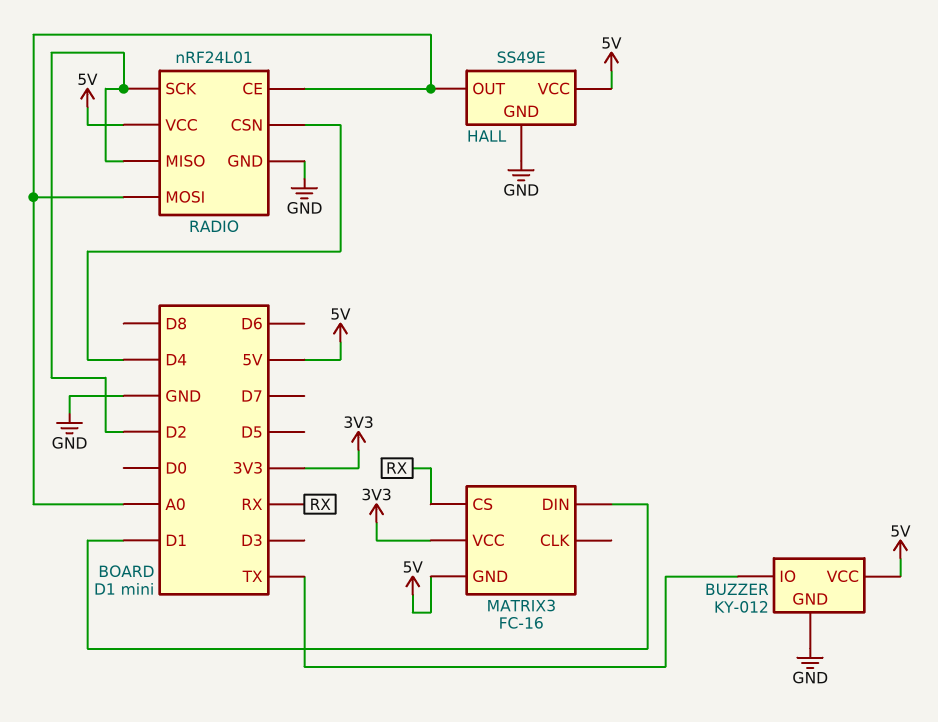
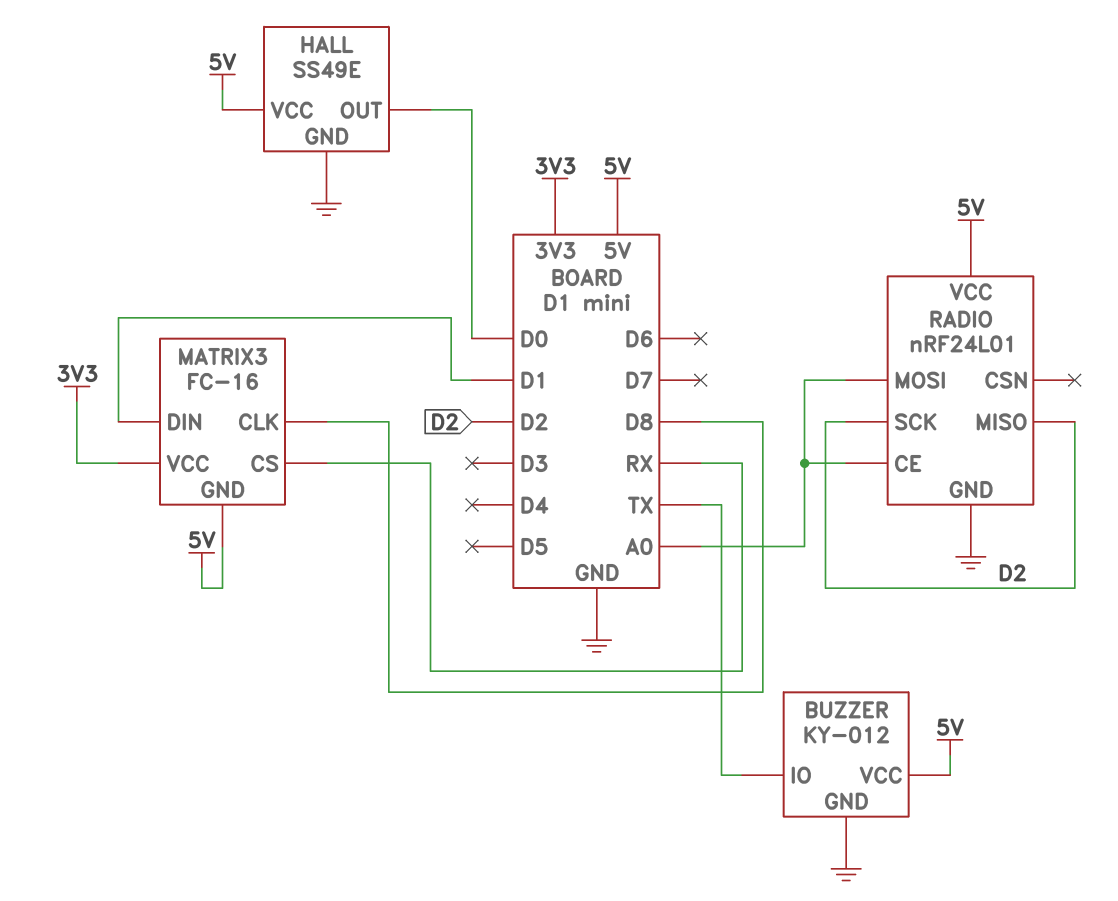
HALL pin OUT: A0 -> D0
MATRIX3 pin CLK: none -> D8
RADIO pin CSN: D4 -> none

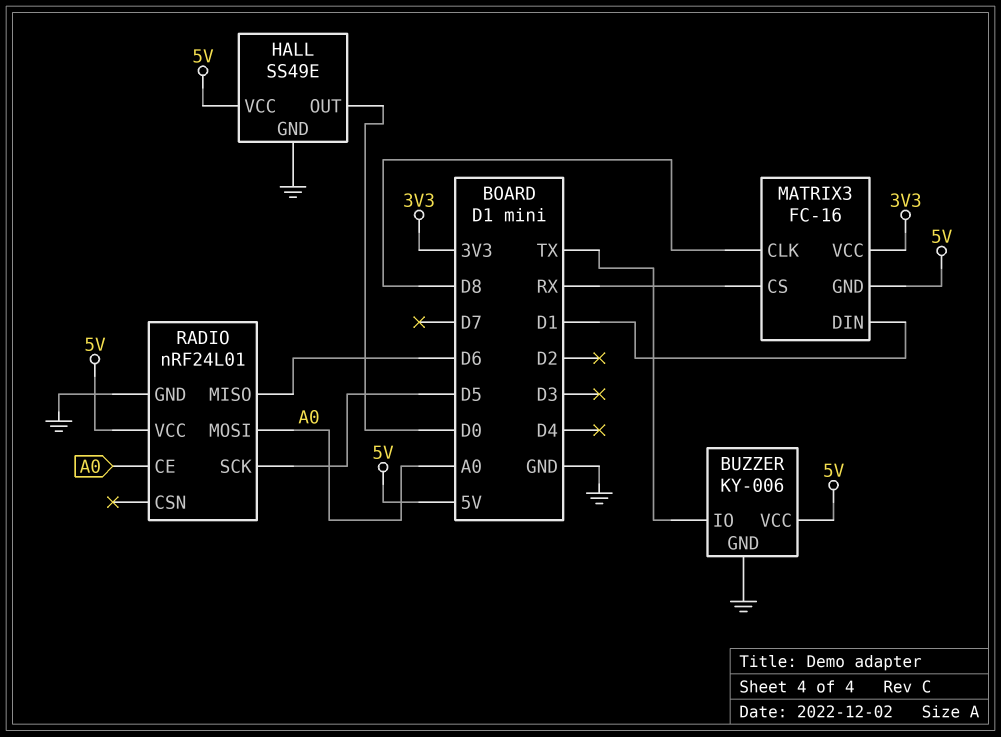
BUZZER: KY-012 -> KY-006
RADIO pin MISO: D2 -> D6
RADIO pin SCK: D2 -> D5

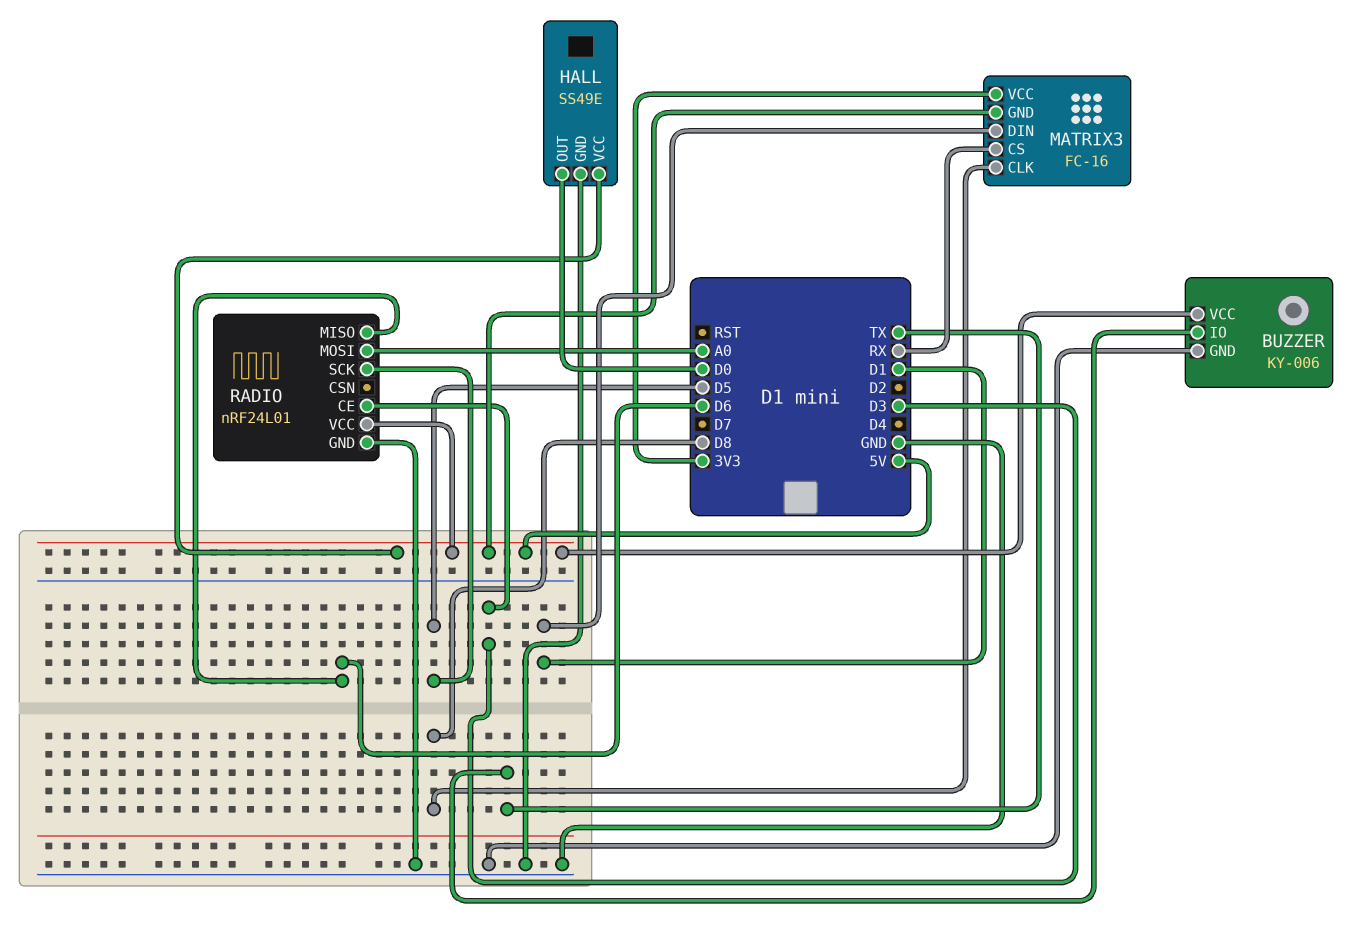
RADIO pin CE: A0 -> D3

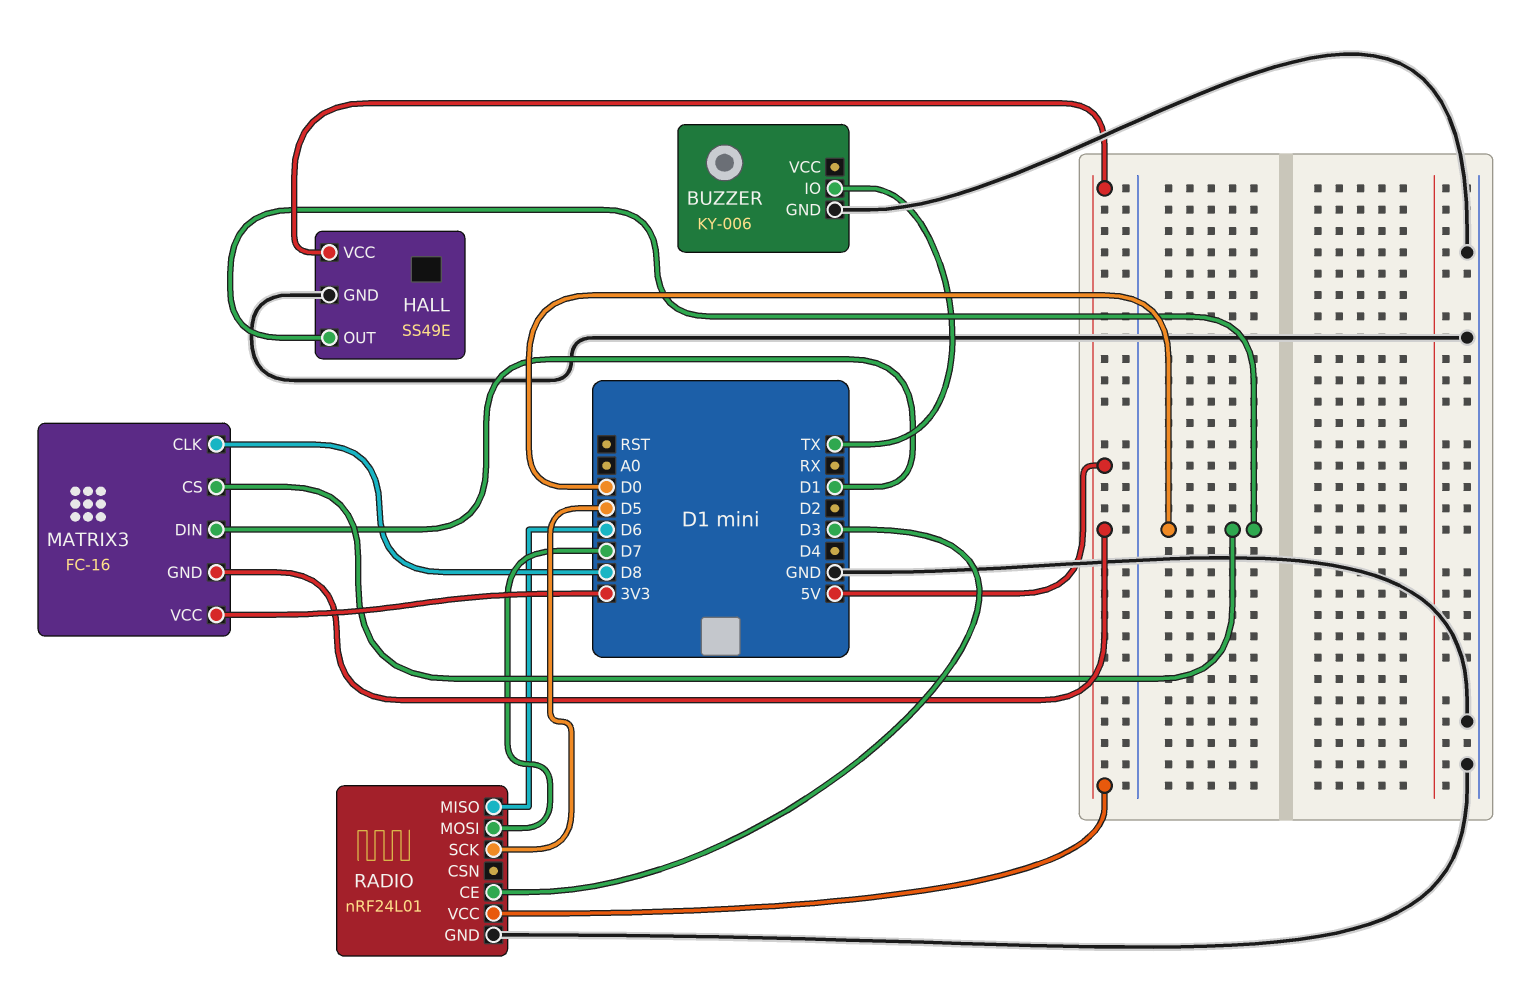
BUZZER pin VCC: 5V -> none
MATRIX3 pin CS: RX -> D0
RADIO pin MOSI: A0 -> D7

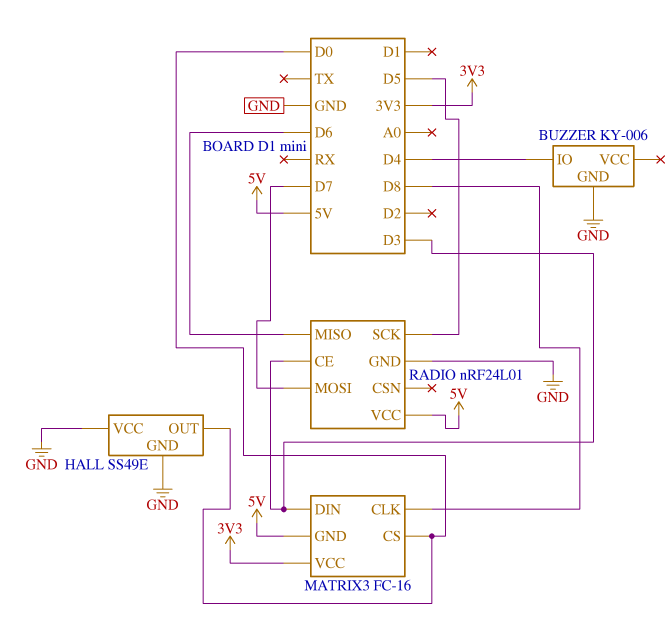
BUZZER pin IO: TX -> D4
HALL pin VCC: 5V -> GND
MATRIX3 pin DIN: D1 -> D3

